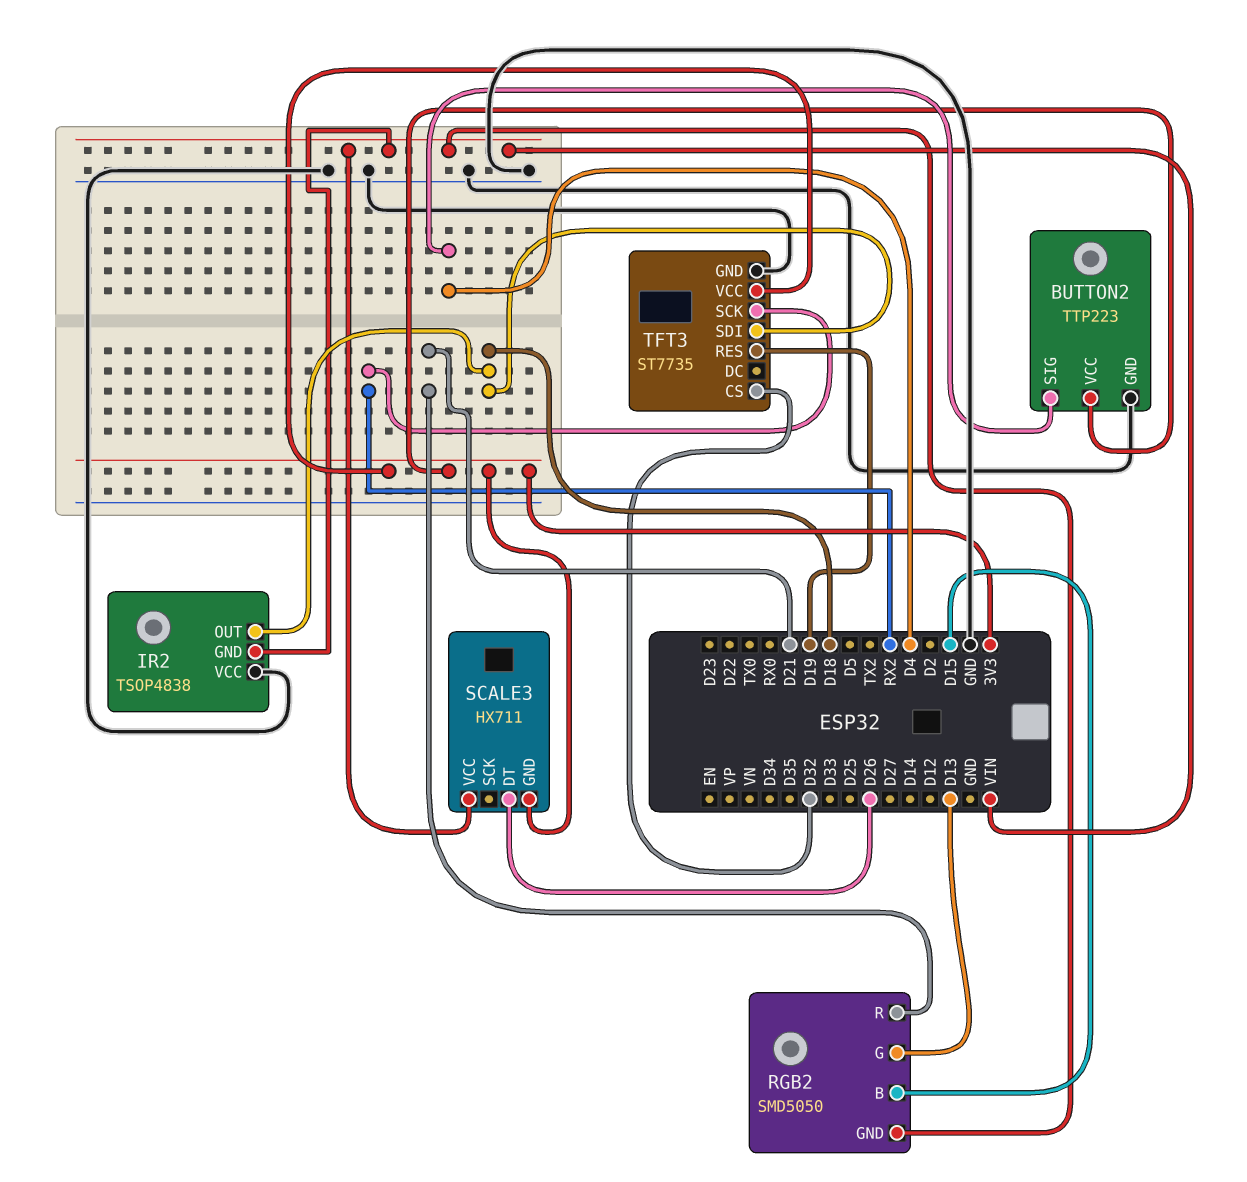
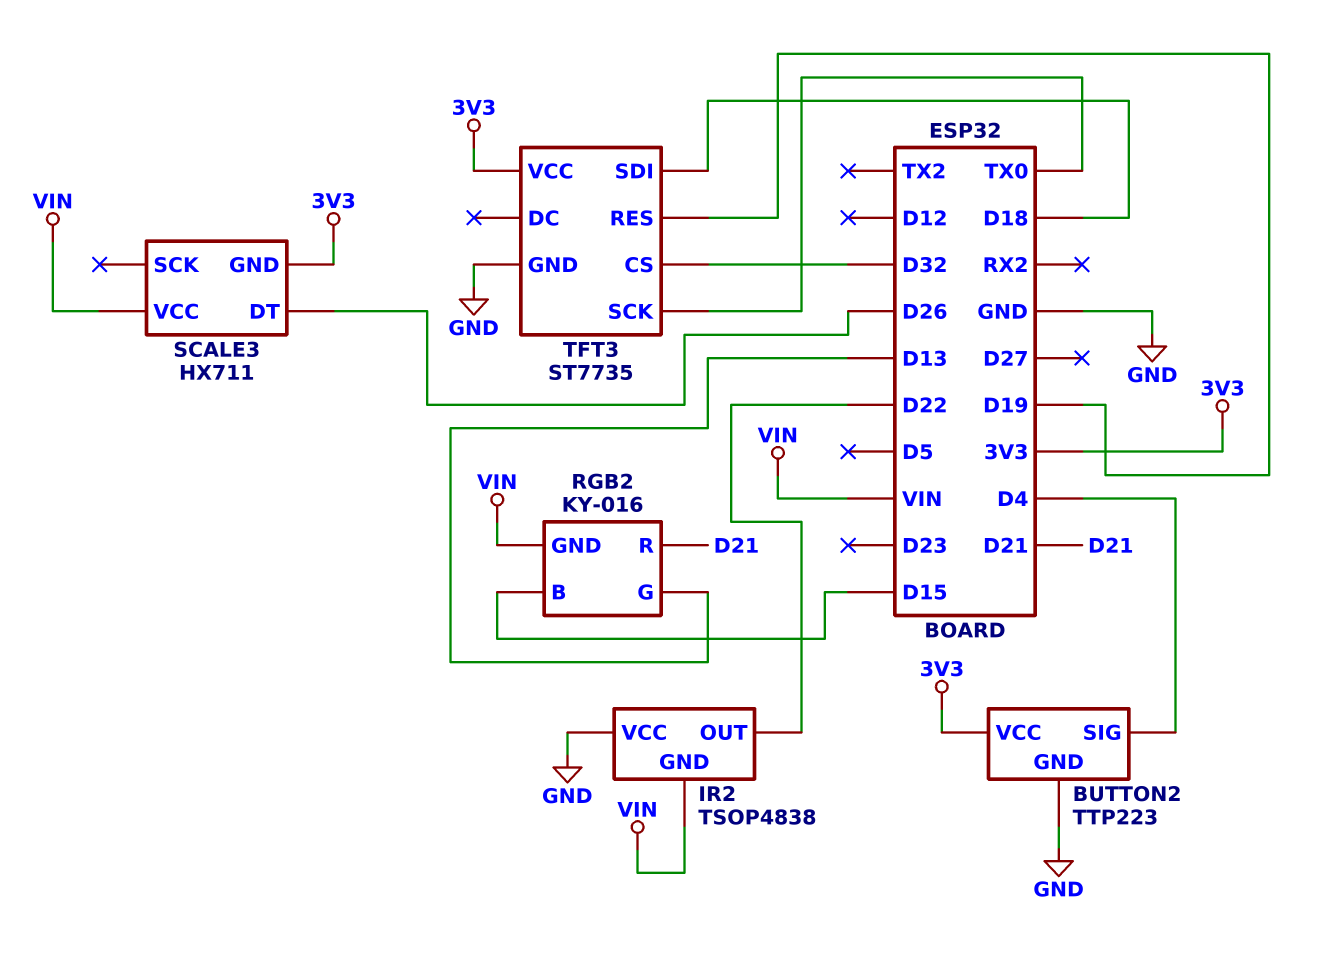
IR2 pin OUT: D18 -> D22
RGB2: SMD5050 -> KY-016
TFT3 pin SCK: RX2 -> TX0

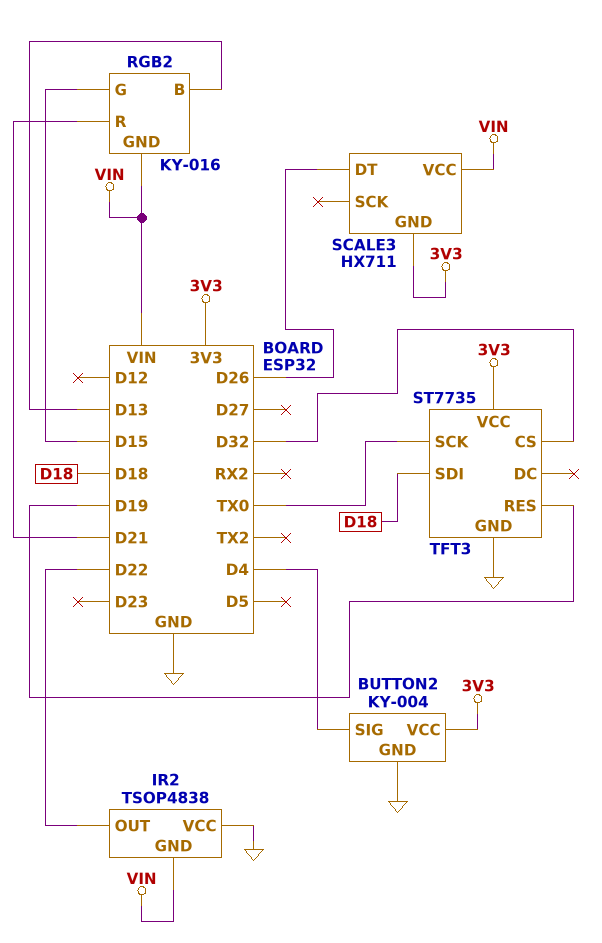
BUTTON2: TTP223 -> KY-004
RGB2 pin B: D15 -> D13
RGB2 pin G: D13 -> D15

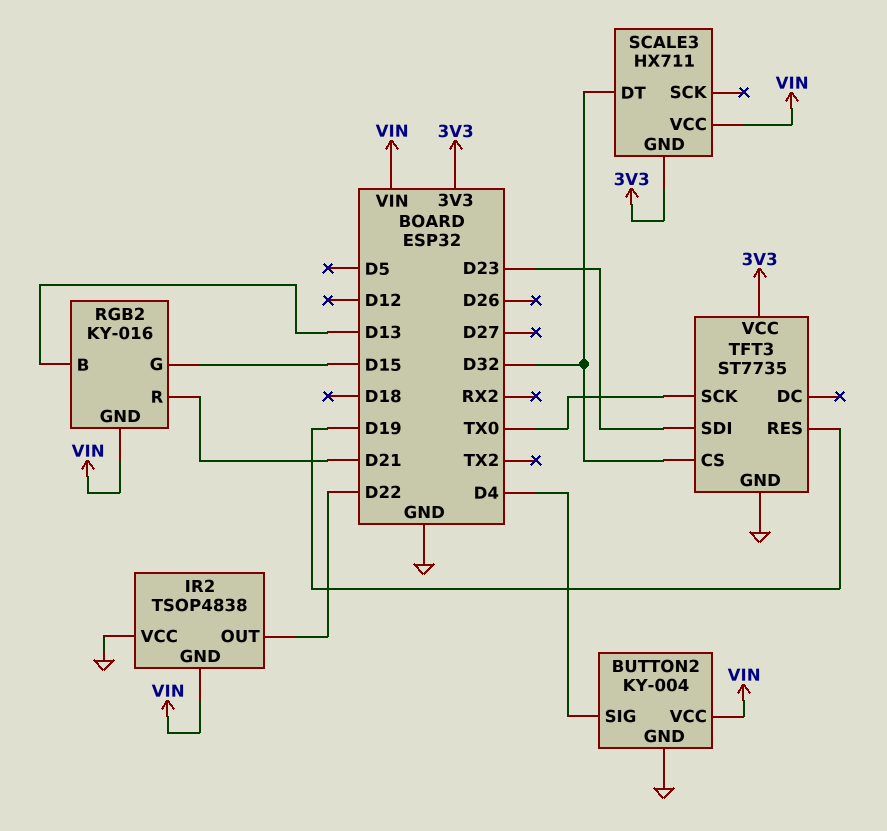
BUTTON2 pin VCC: 3V3 -> VIN
SCALE3 pin DT: D26 -> D32
TFT3 pin SDI: D18 -> D23

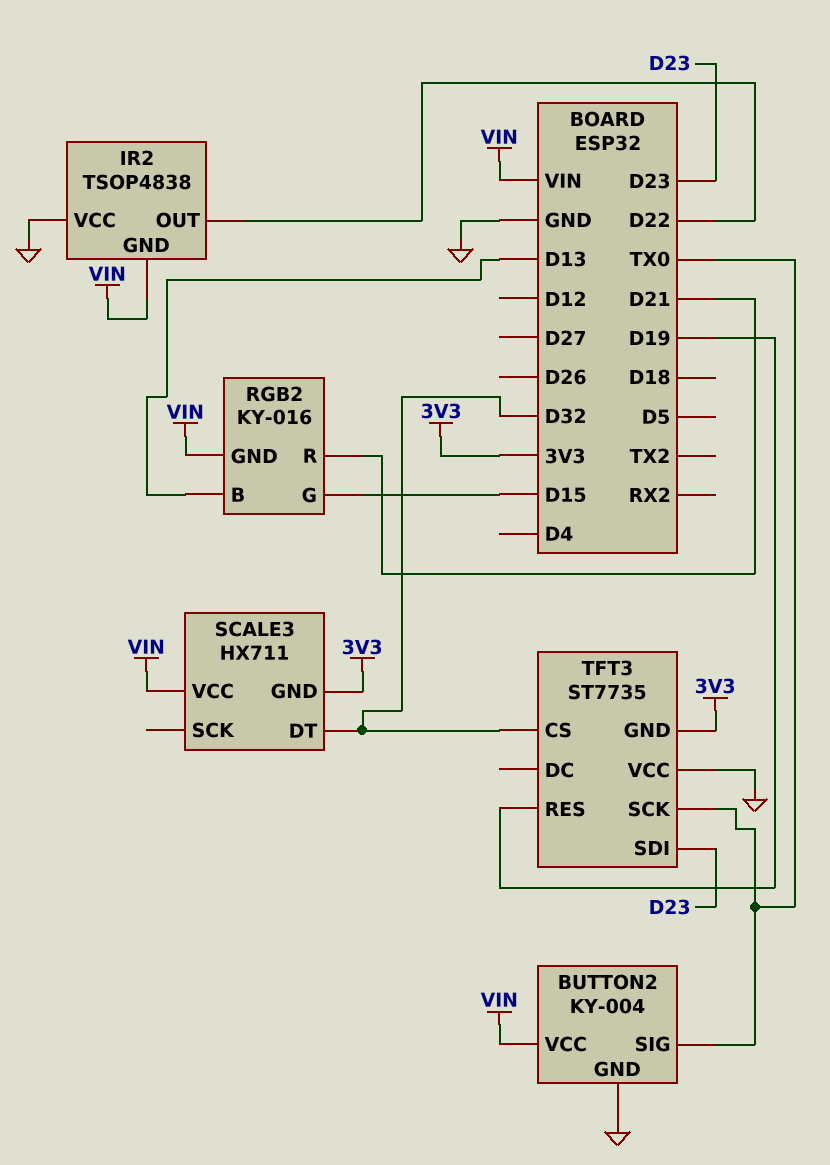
BUTTON2 pin SIG: D4 -> TX0
TFT3 pin GND: GND -> 3V3
TFT3 pin VCC: 3V3 -> GND

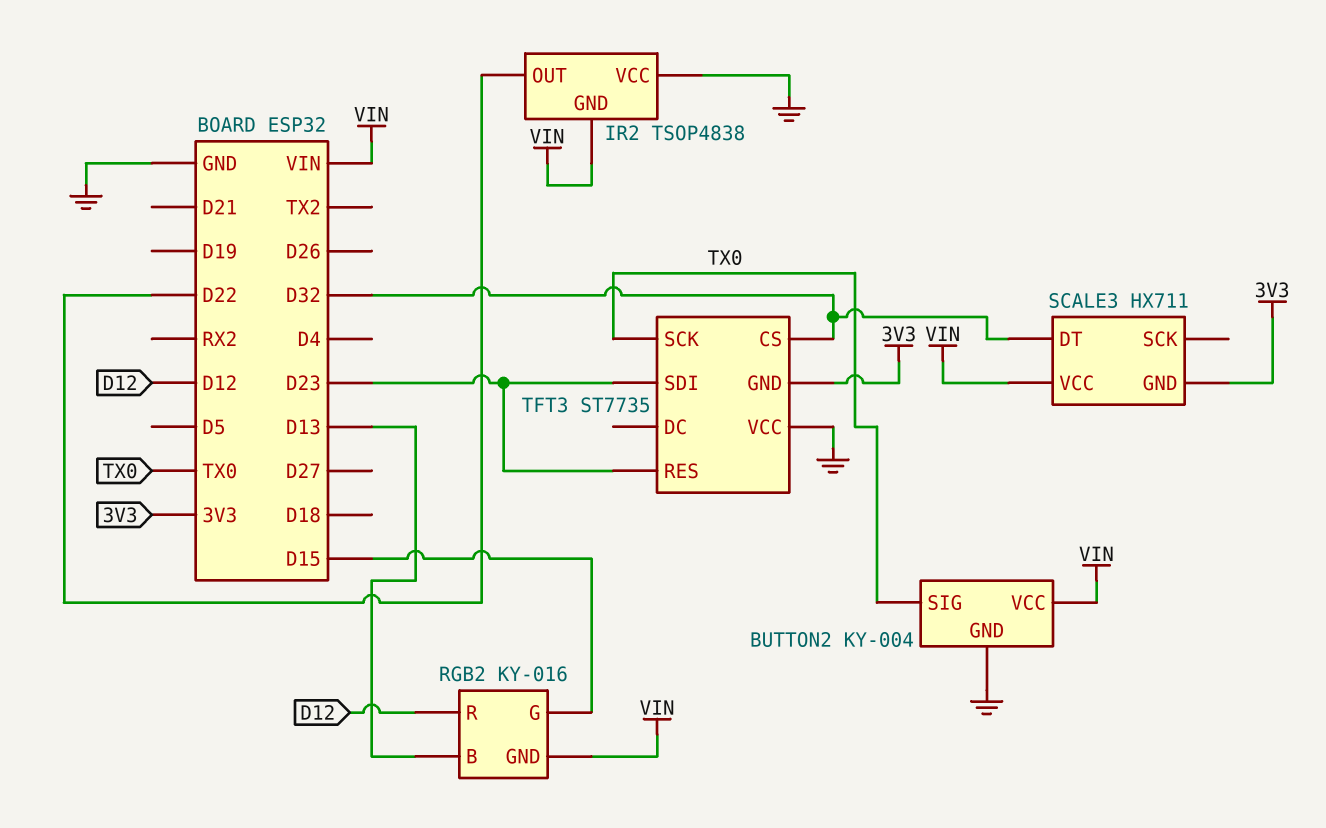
RGB2 pin R: D21 -> D12
TFT3 pin RES: D19 -> D23

